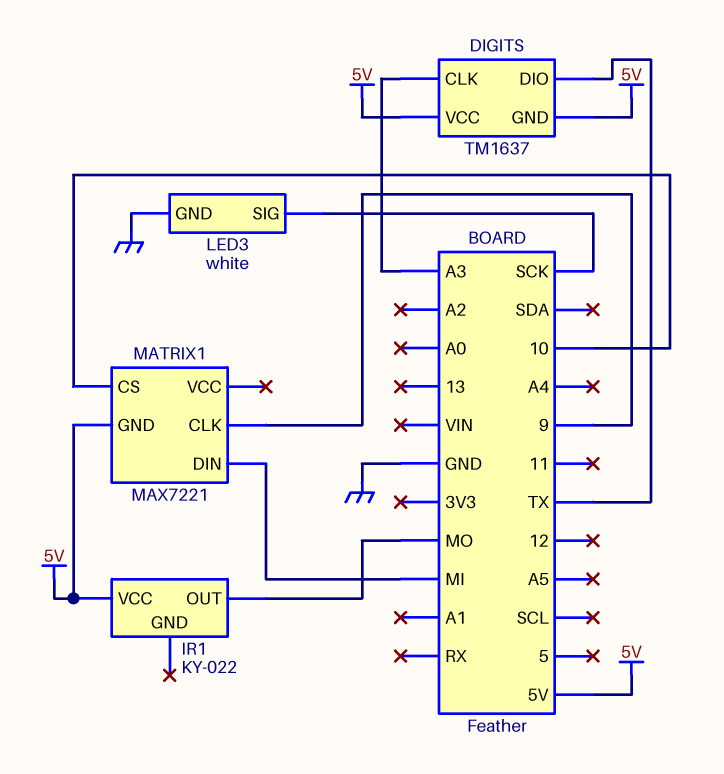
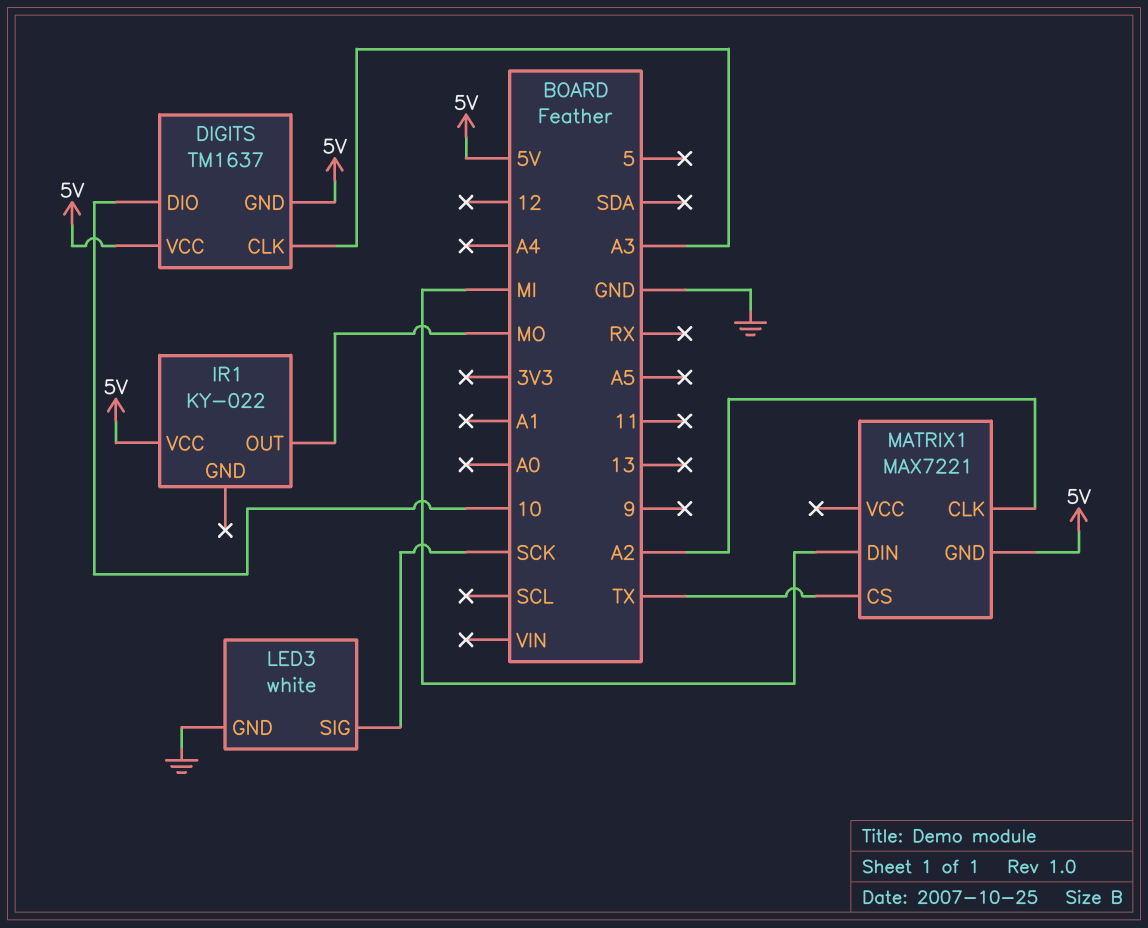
DIGITS pin DIO: TX -> 10
MATRIX1 pin CLK: 9 -> A2
MATRIX1 pin CS: 10 -> TX

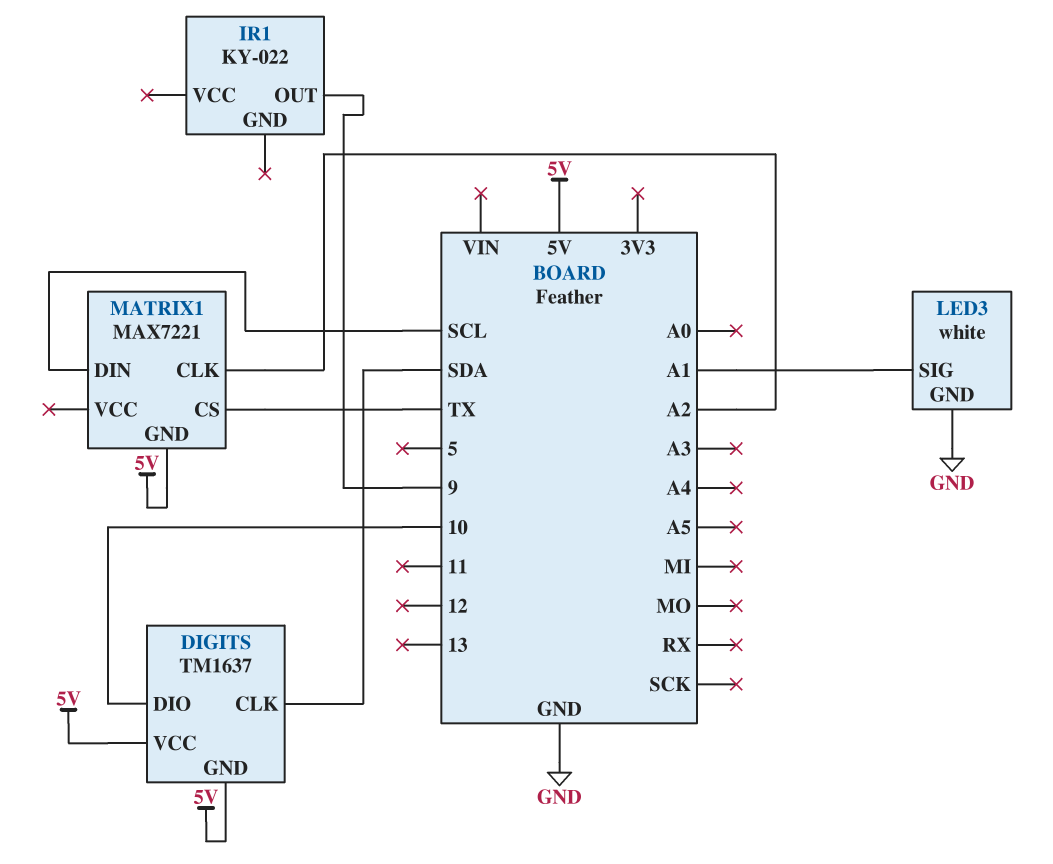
DIGITS pin CLK: A3 -> SDA
IR1 pin OUT: MO -> 9
IR1 pin VCC: 5V -> none
LED3 pin SIG: SCK -> A1
MATRIX1 pin DIN: MI -> SCL

